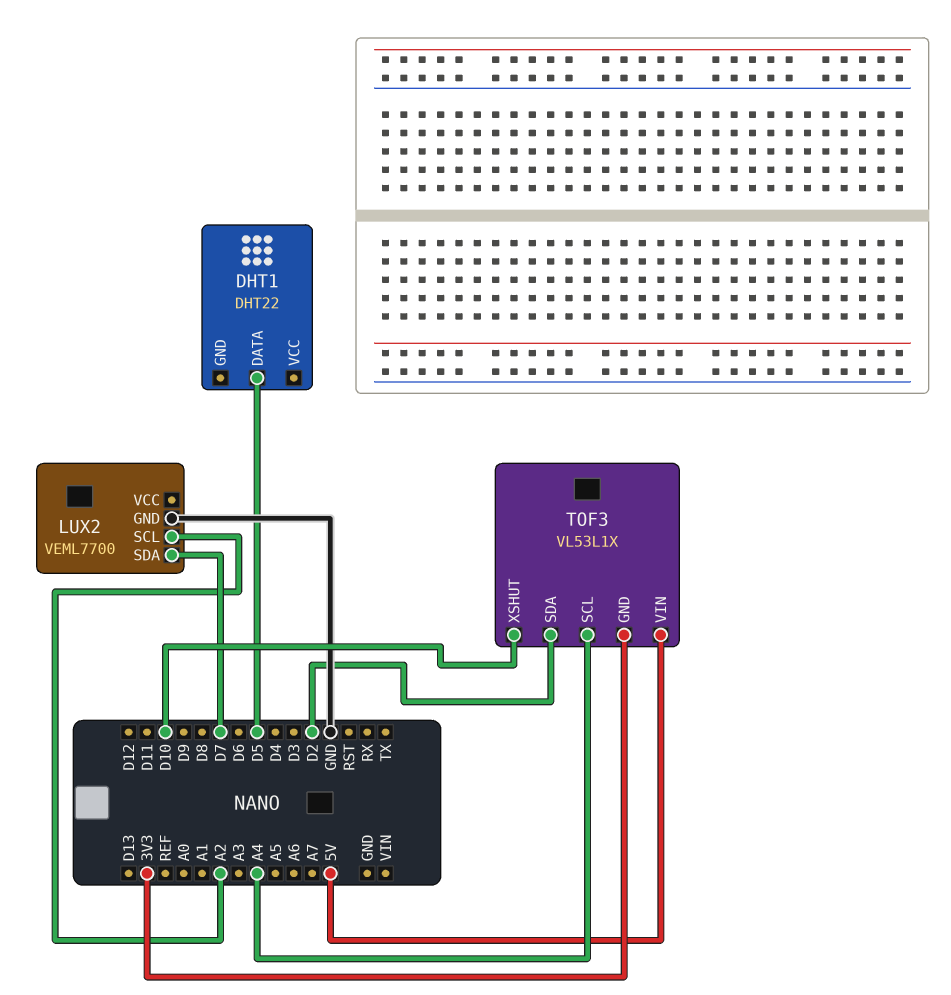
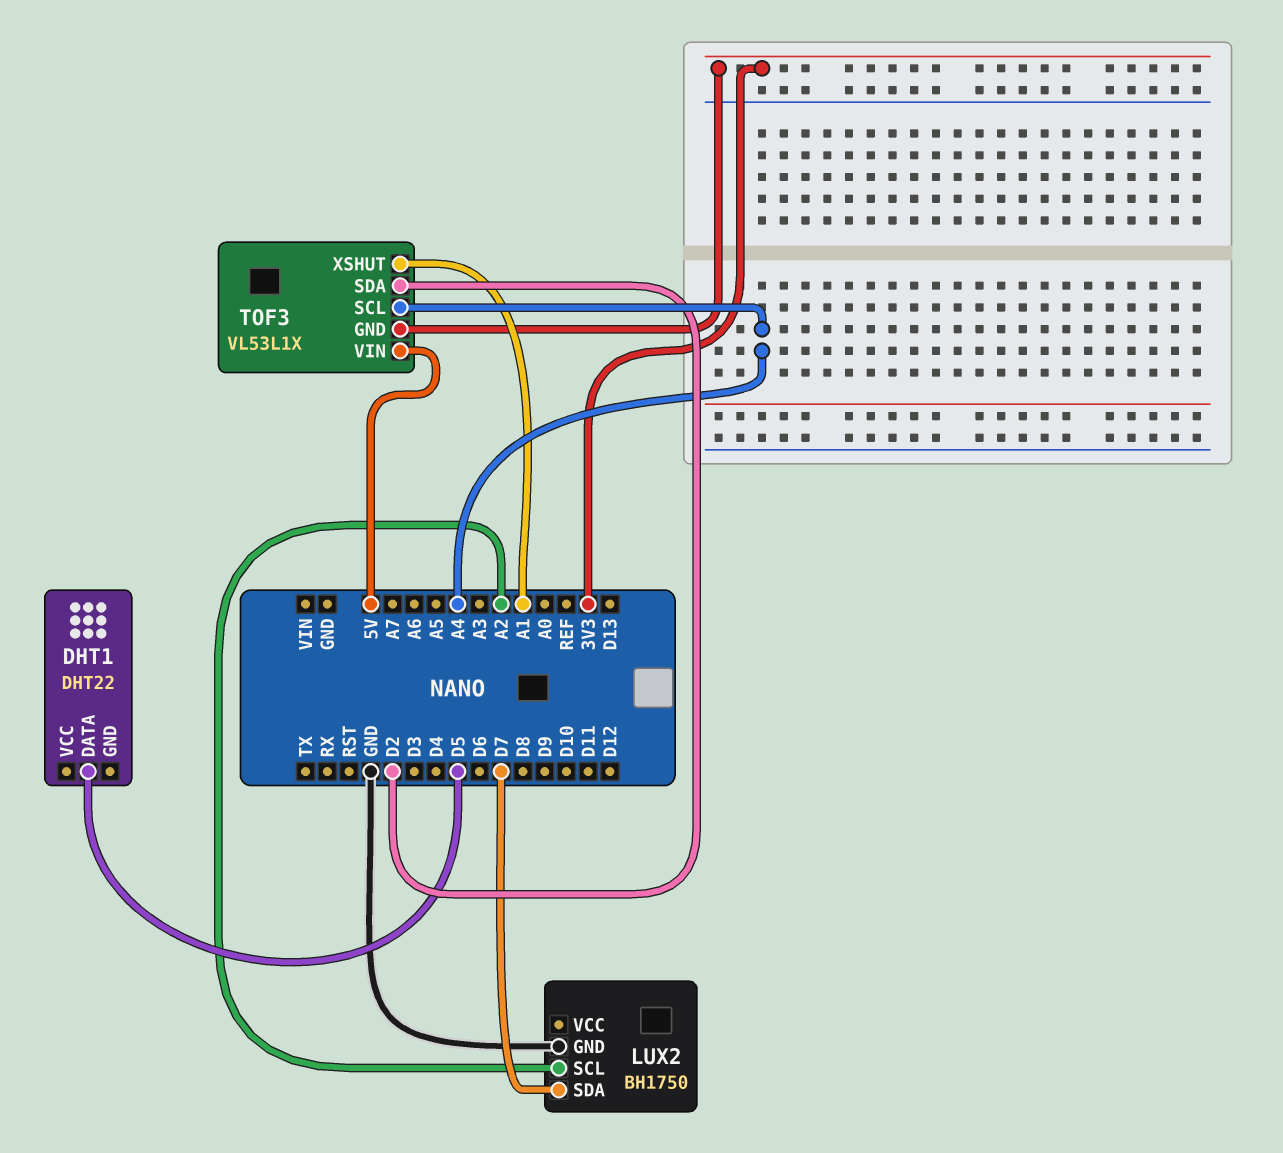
LUX2: VEML7700 -> BH1750
TOF3 pin XSHUT: D10 -> A1

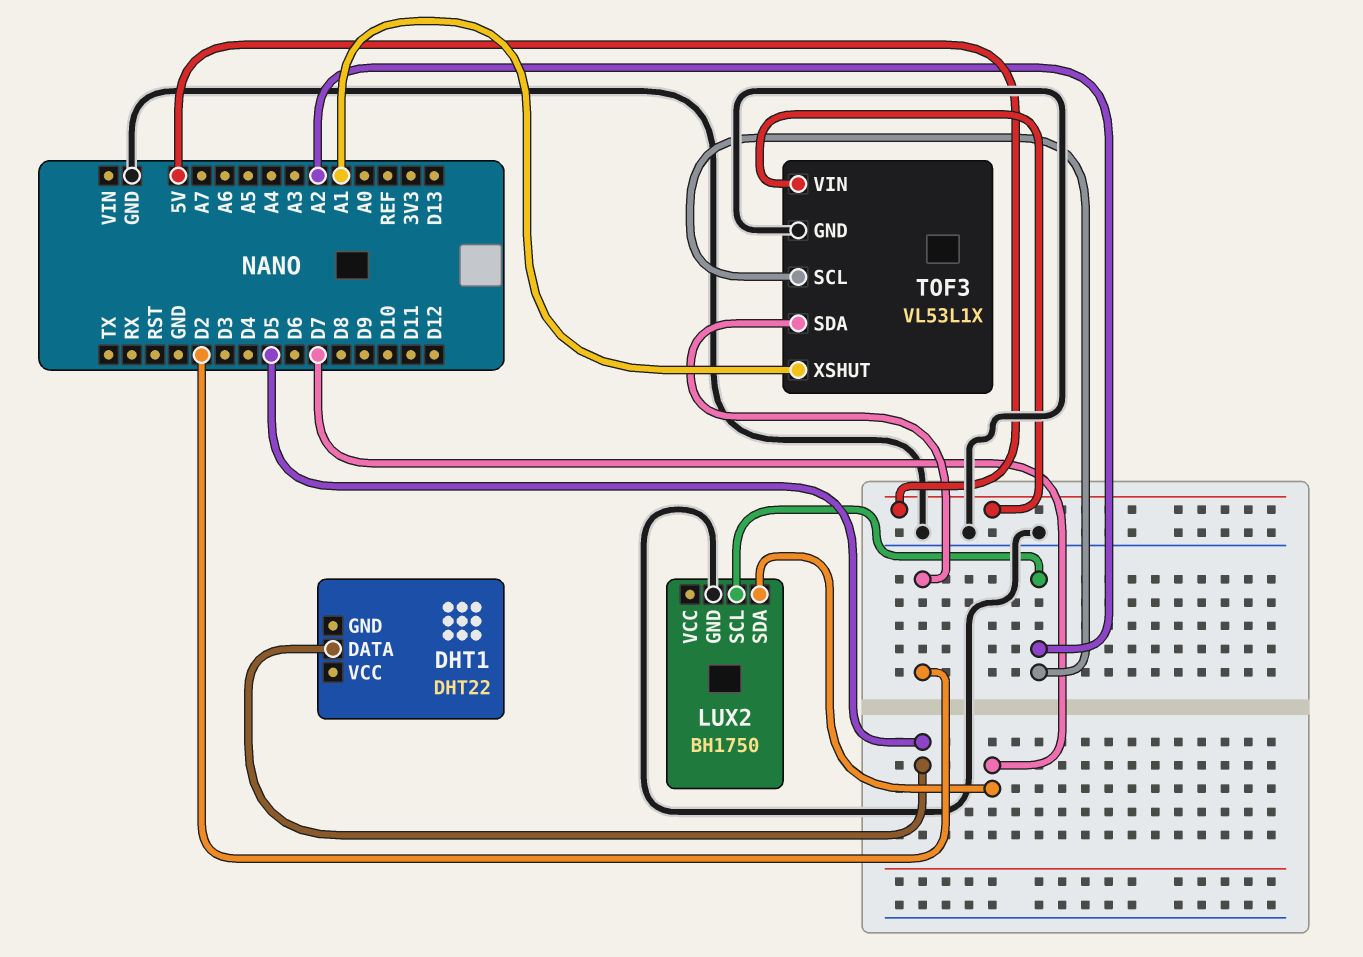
TOF3 pin GND: 3V3 -> GND
TOF3 pin SCL: A4 -> A2

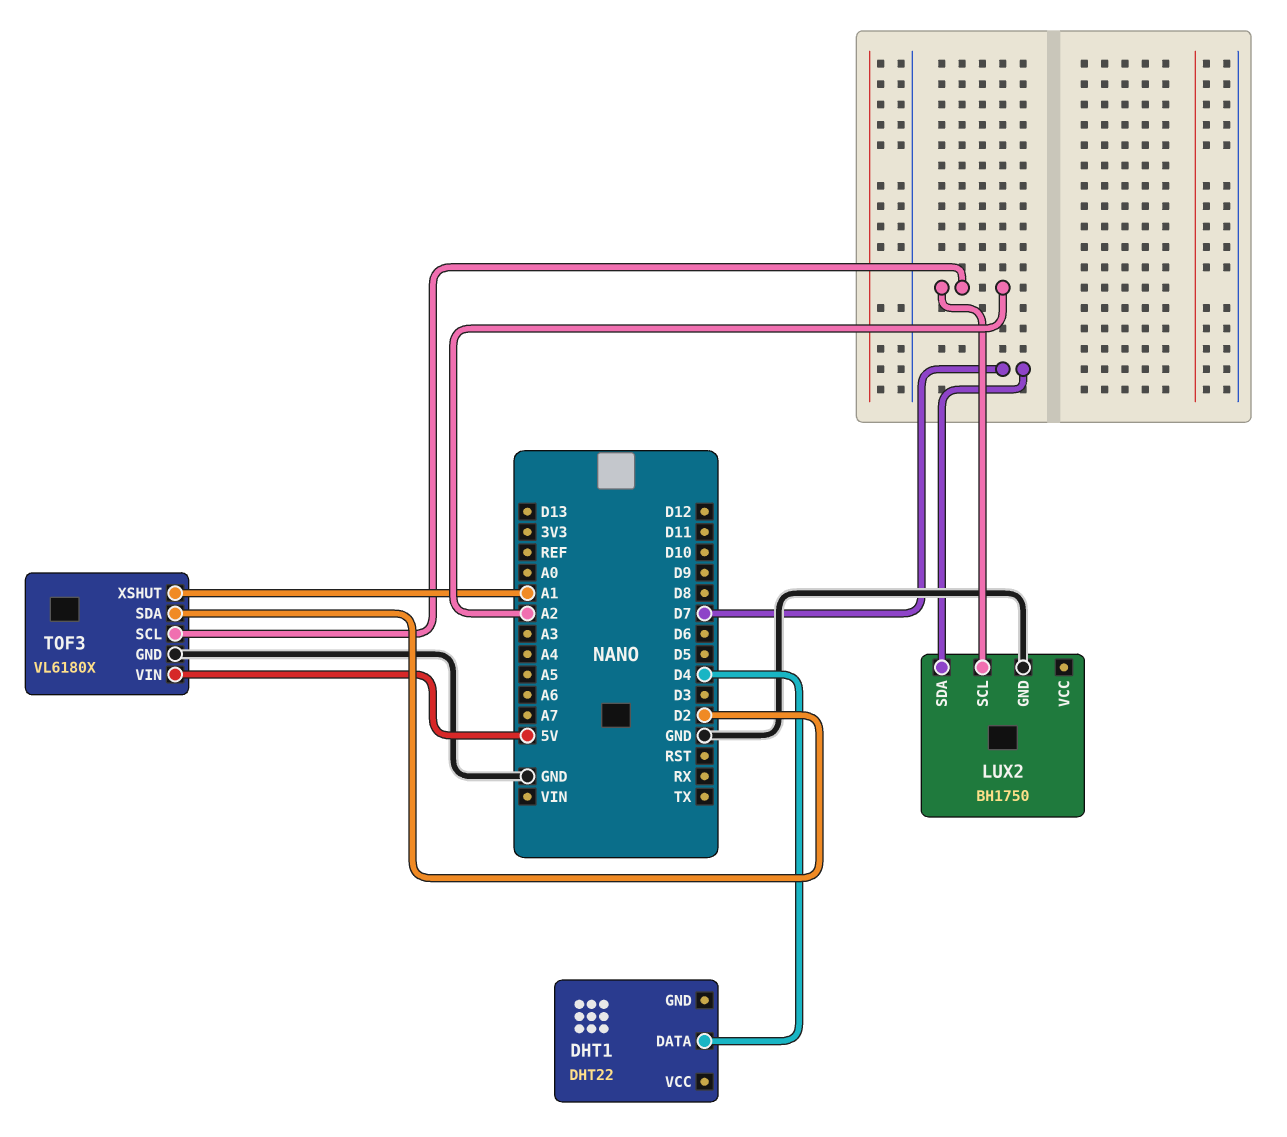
DHT1 pin DATA: D5 -> D4
TOF3: VL53L1X -> VL6180X

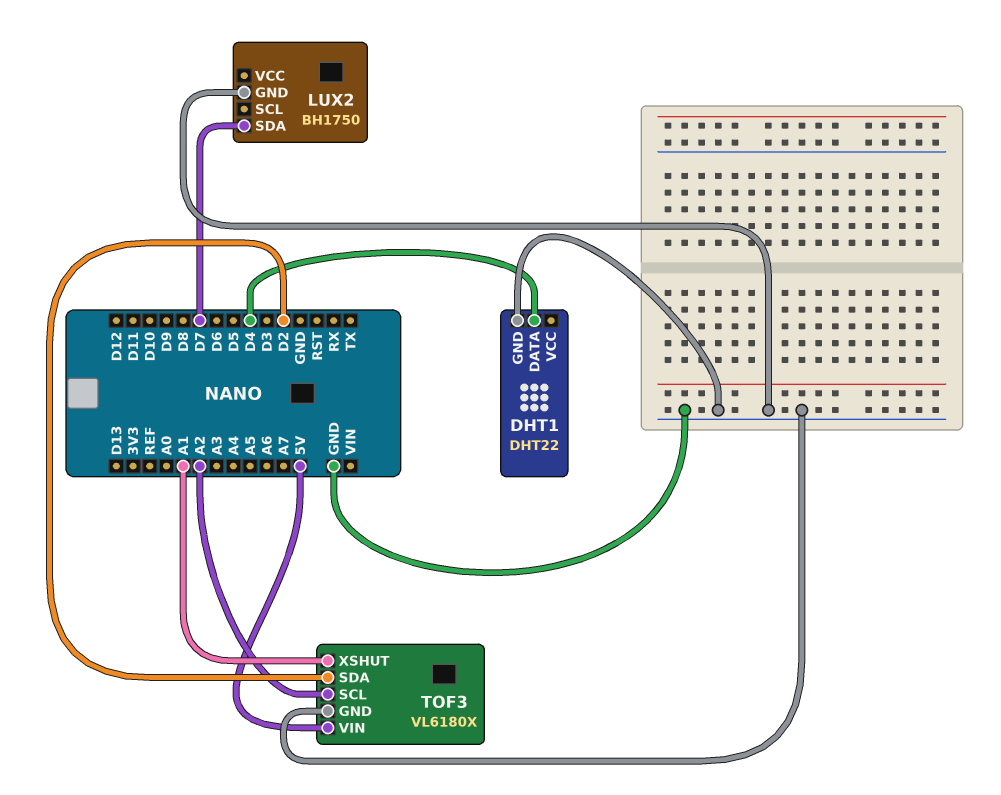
DHT1 pin GND: none -> GND
LUX2 pin SCL: A2 -> none

